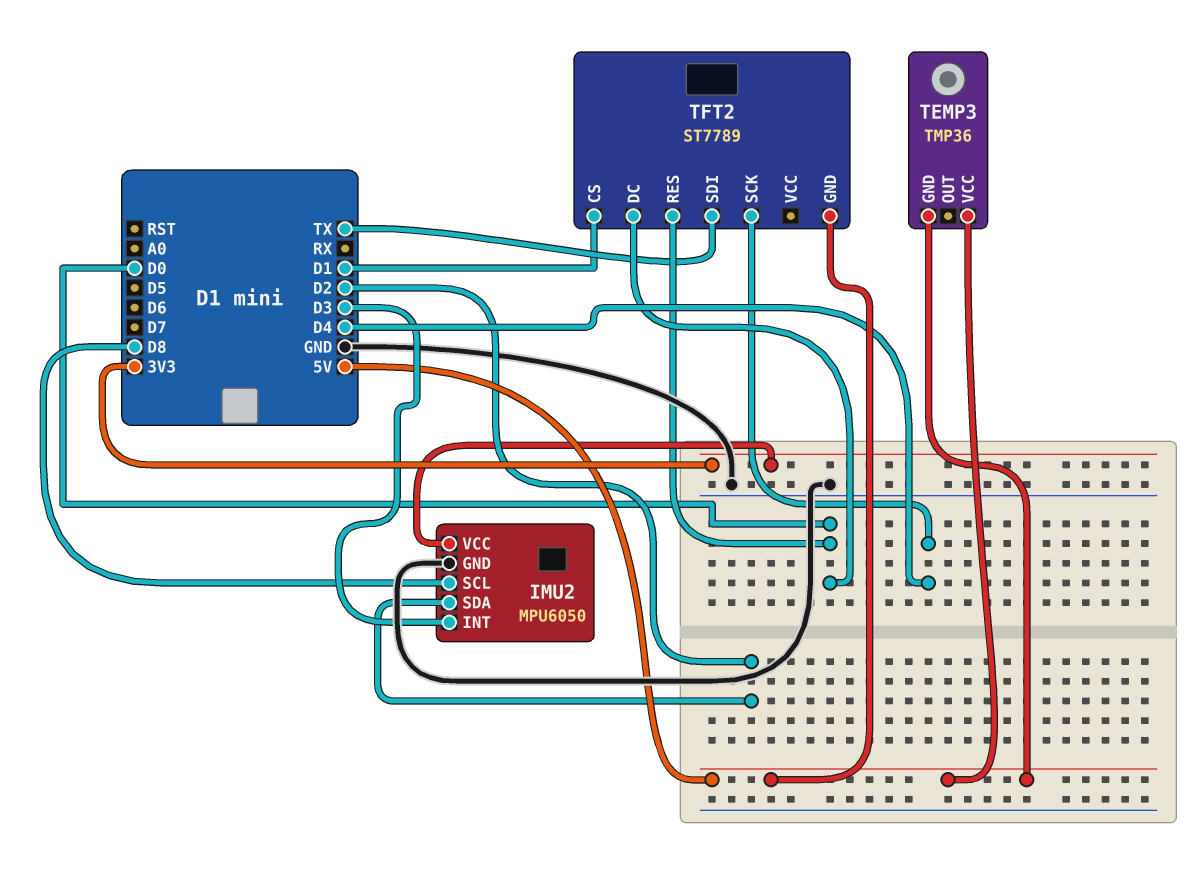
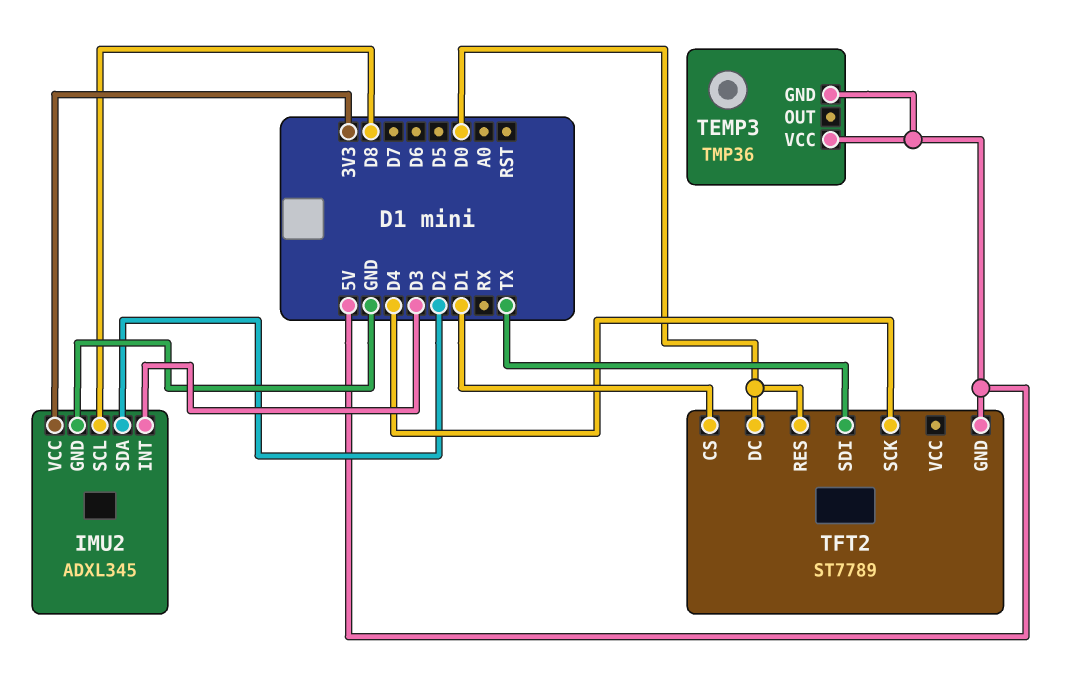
IMU2: MPU6050 -> ADXL345

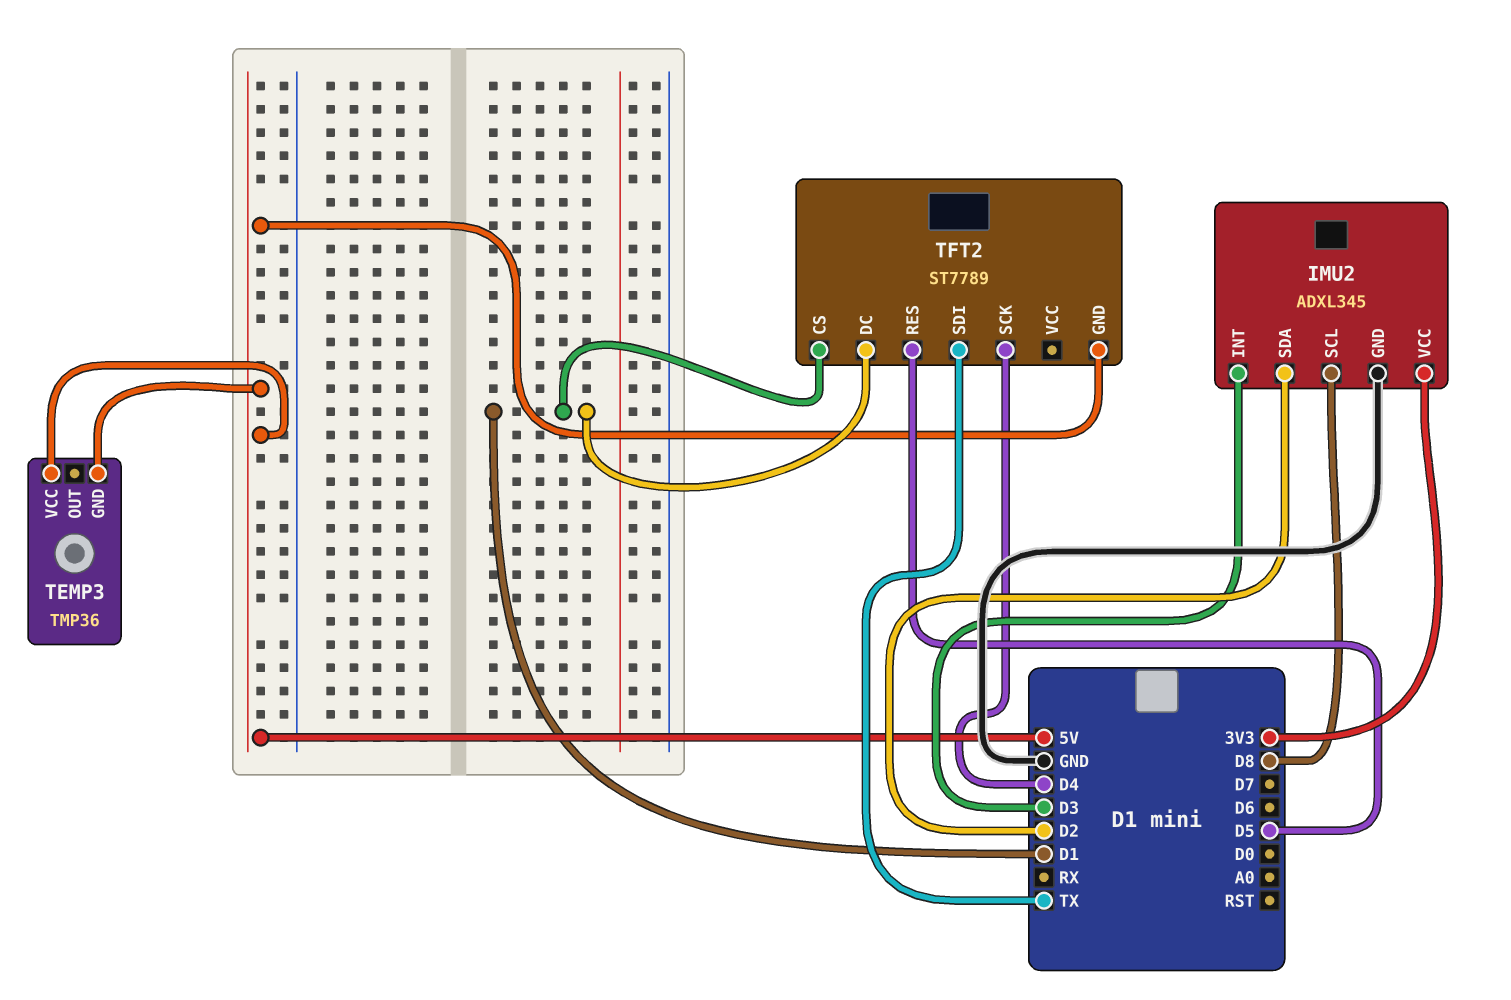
TFT2 pin DC: D0 -> D1
TFT2 pin RES: D0 -> D5

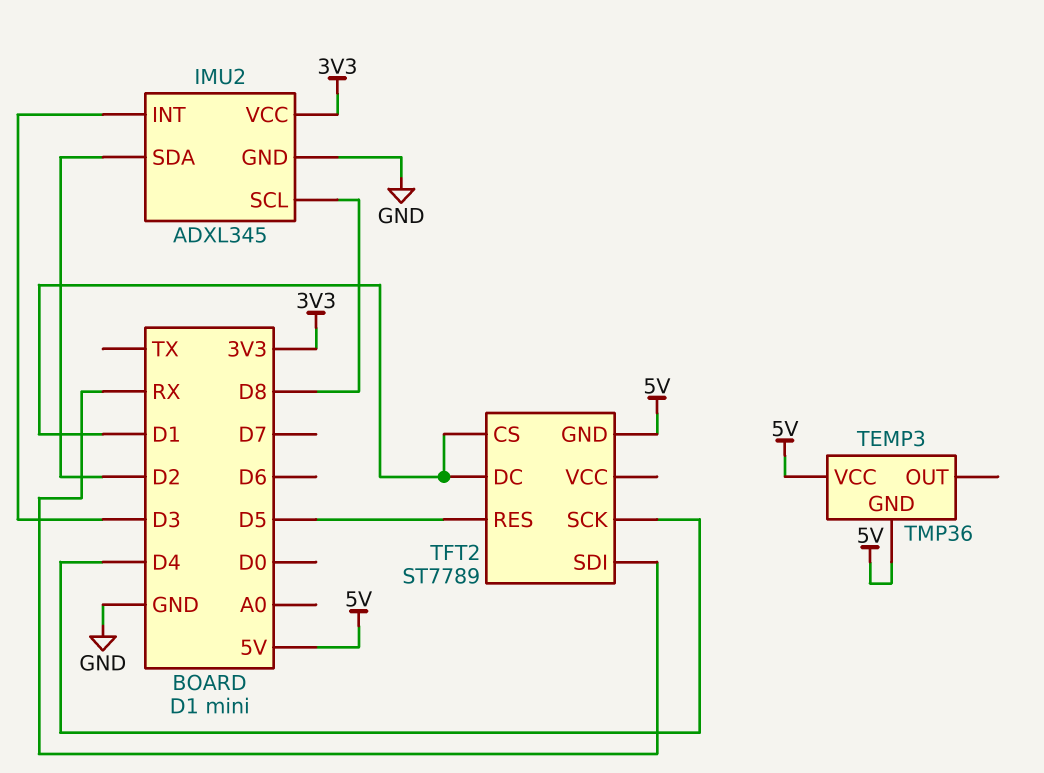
TFT2 pin SDI: TX -> RX

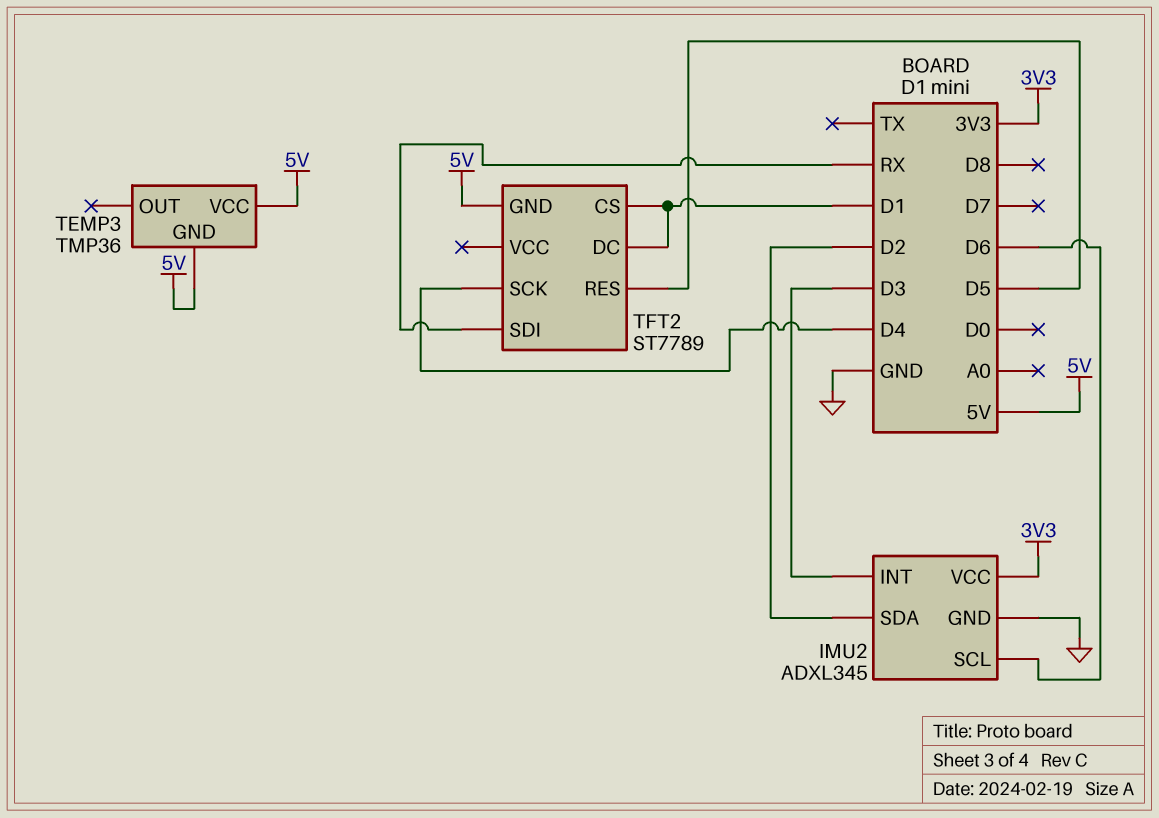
IMU2 pin SCL: D8 -> D6

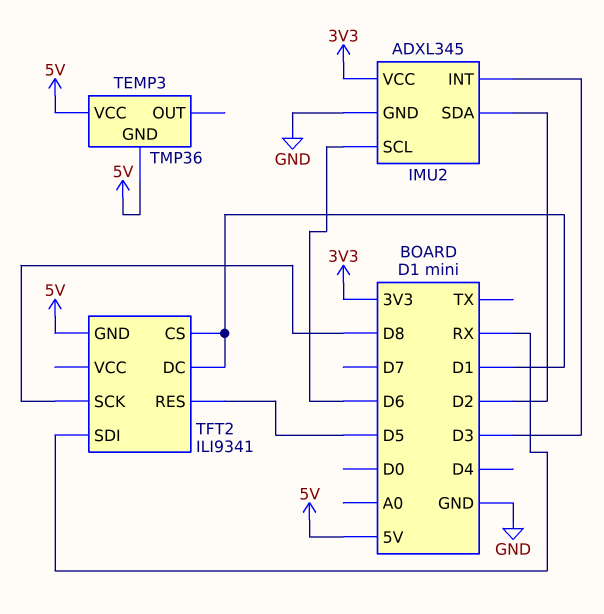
TFT2: ST7789 -> ILI9341
TFT2 pin SCK: D4 -> D8

